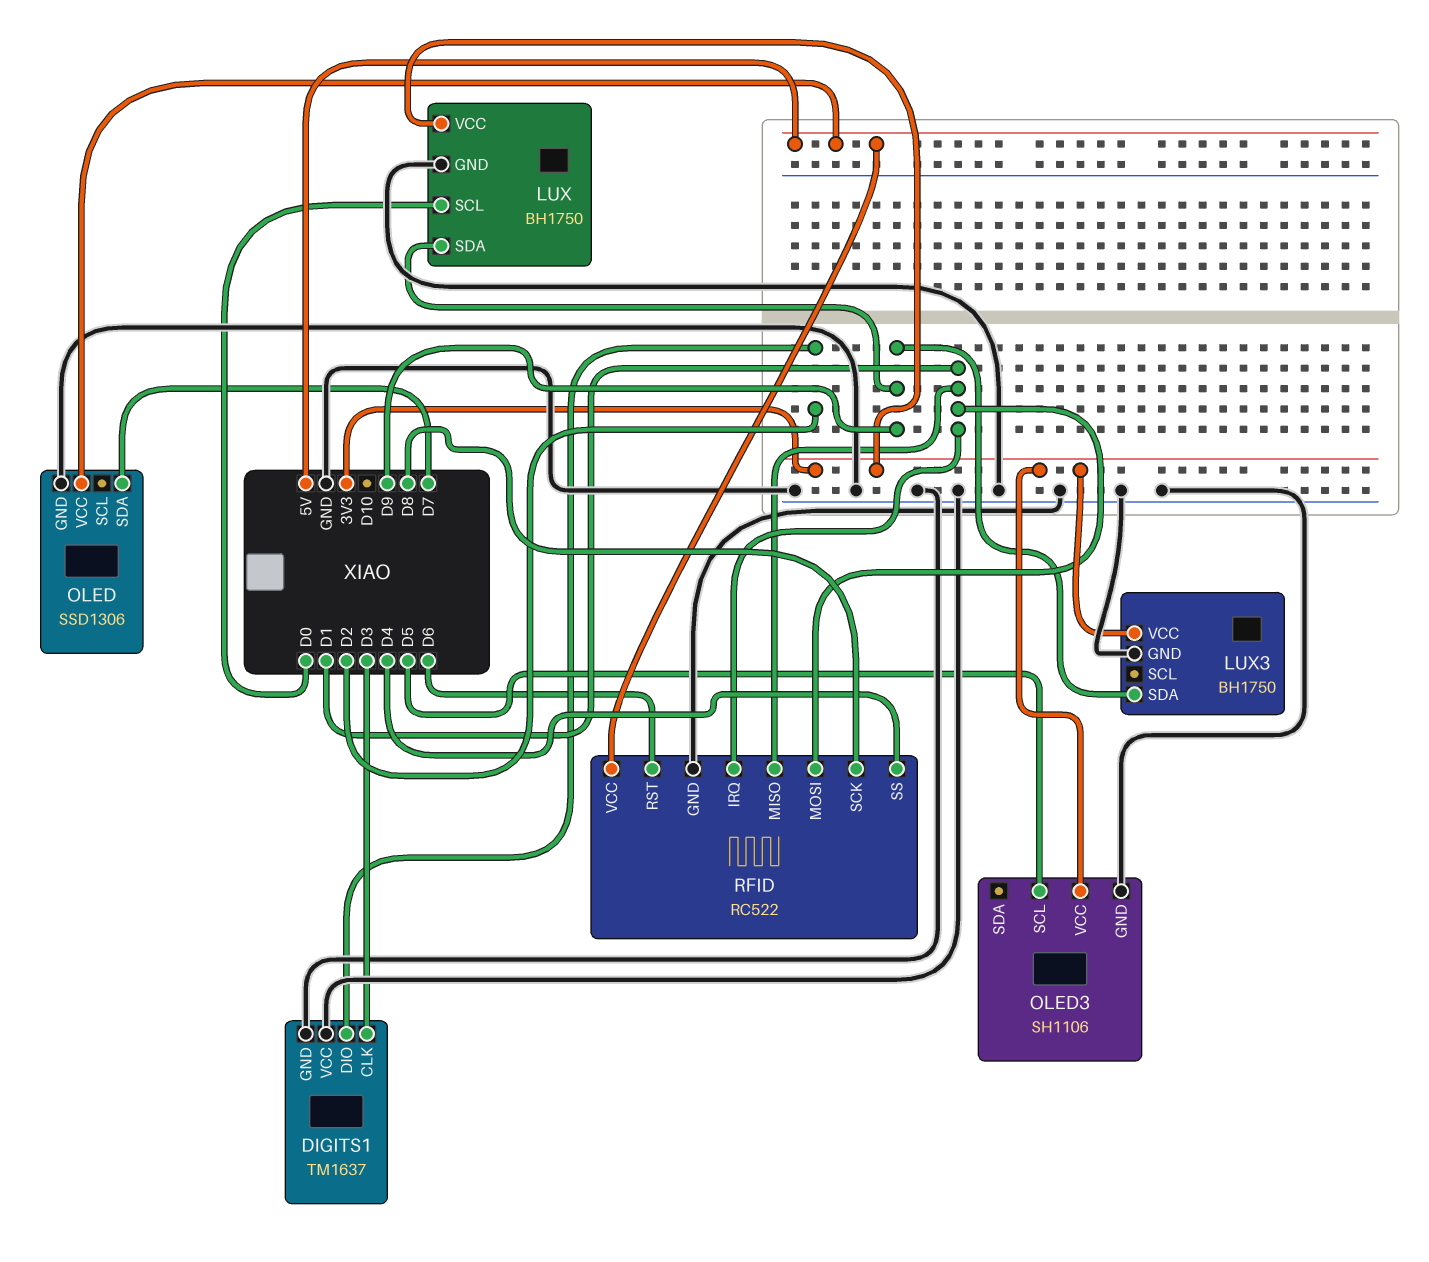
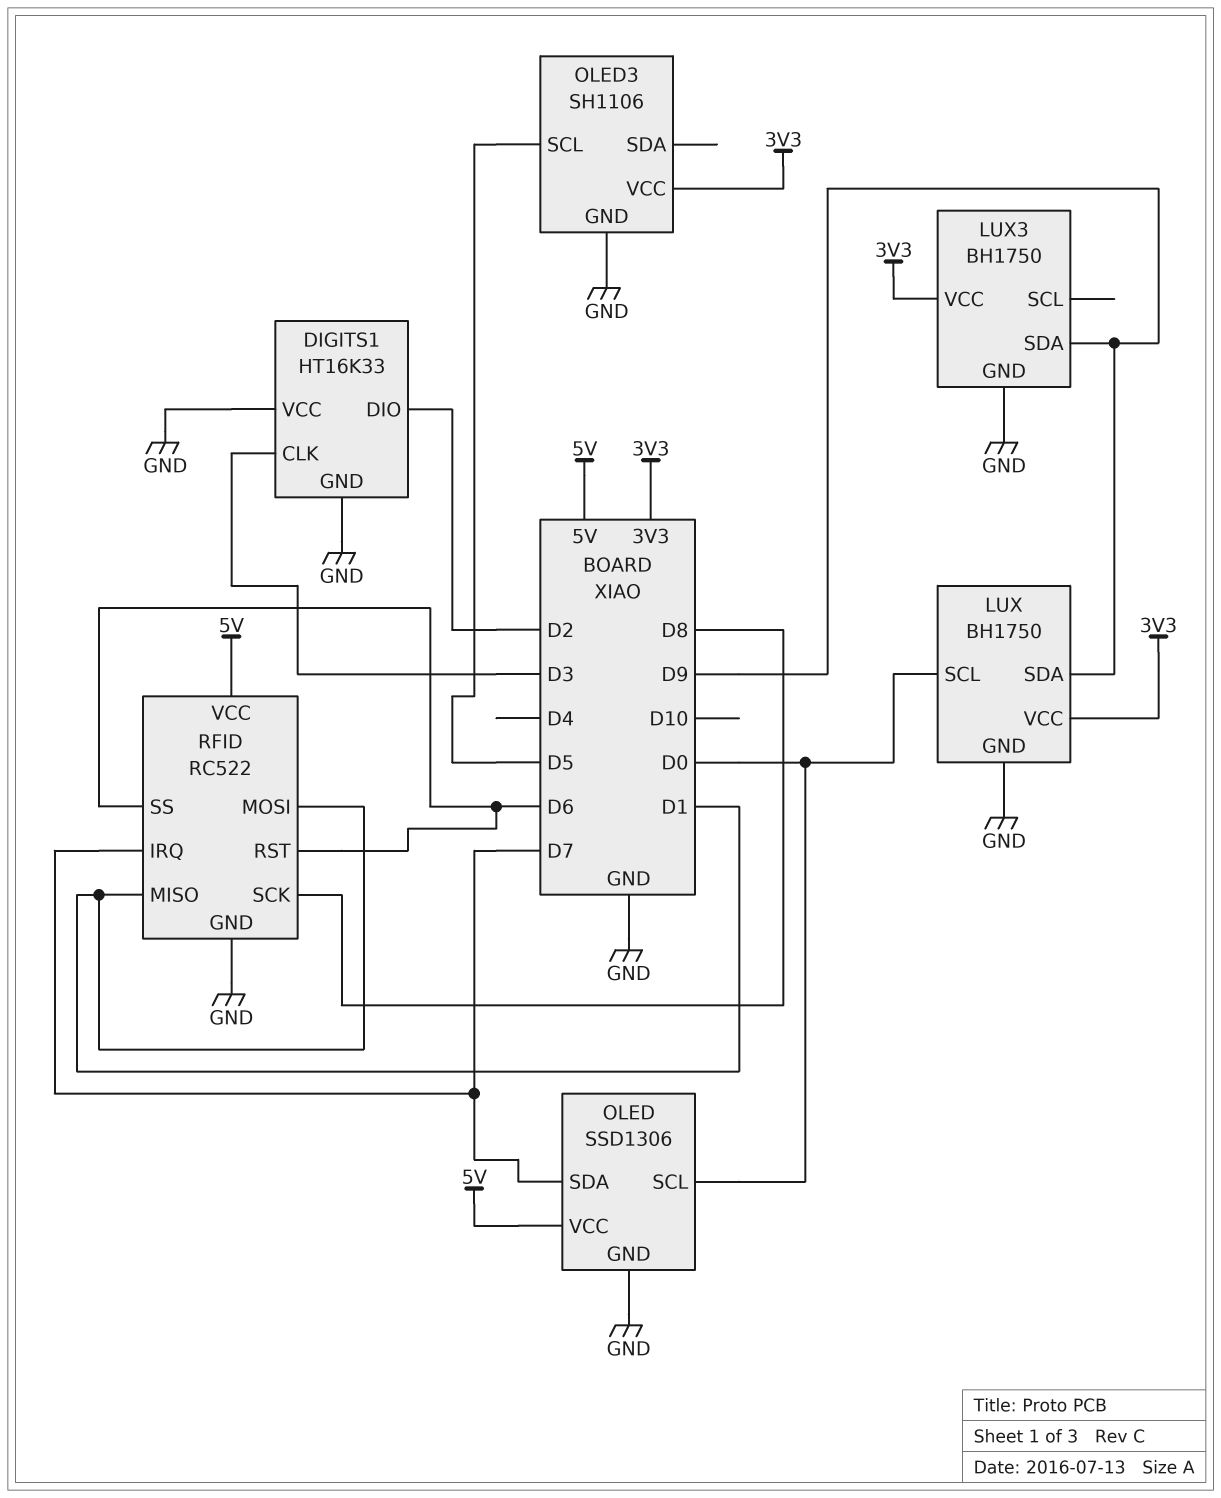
DIGITS1: TM1637 -> HT16K33
OLED pin SCL: none -> D0
RFID pin IRQ: D1 -> D7
RFID pin SS: D4 -> D6

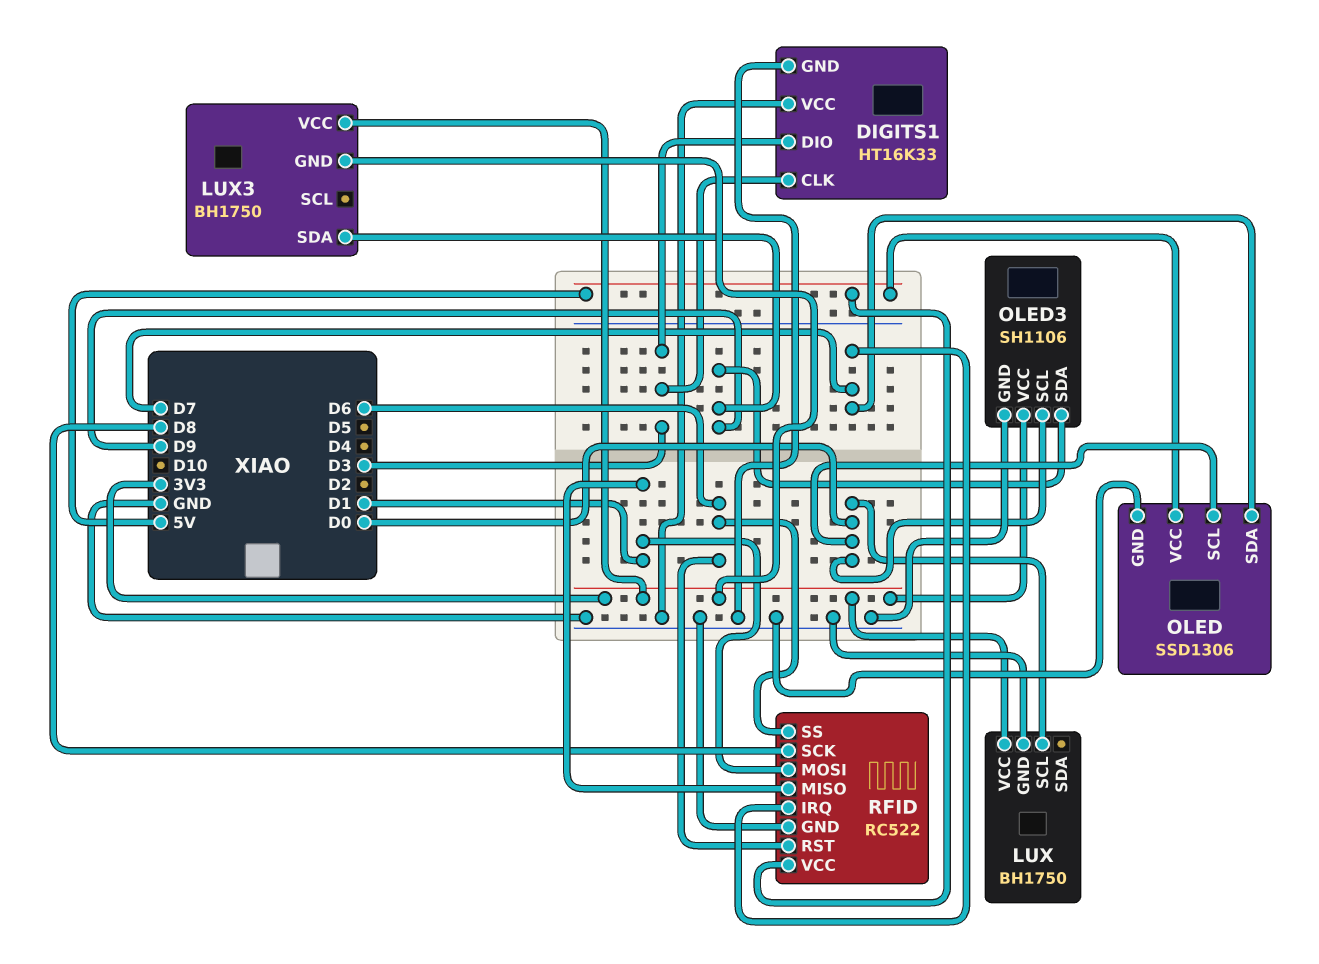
DIGITS1 pin DIO: D2 -> D3
LUX pin SDA: D9 -> none
LUX3 pin GND: GND -> 3V3
OLED3 pin SCL: D5 -> D0
OLED3 pin SDA: none -> D9

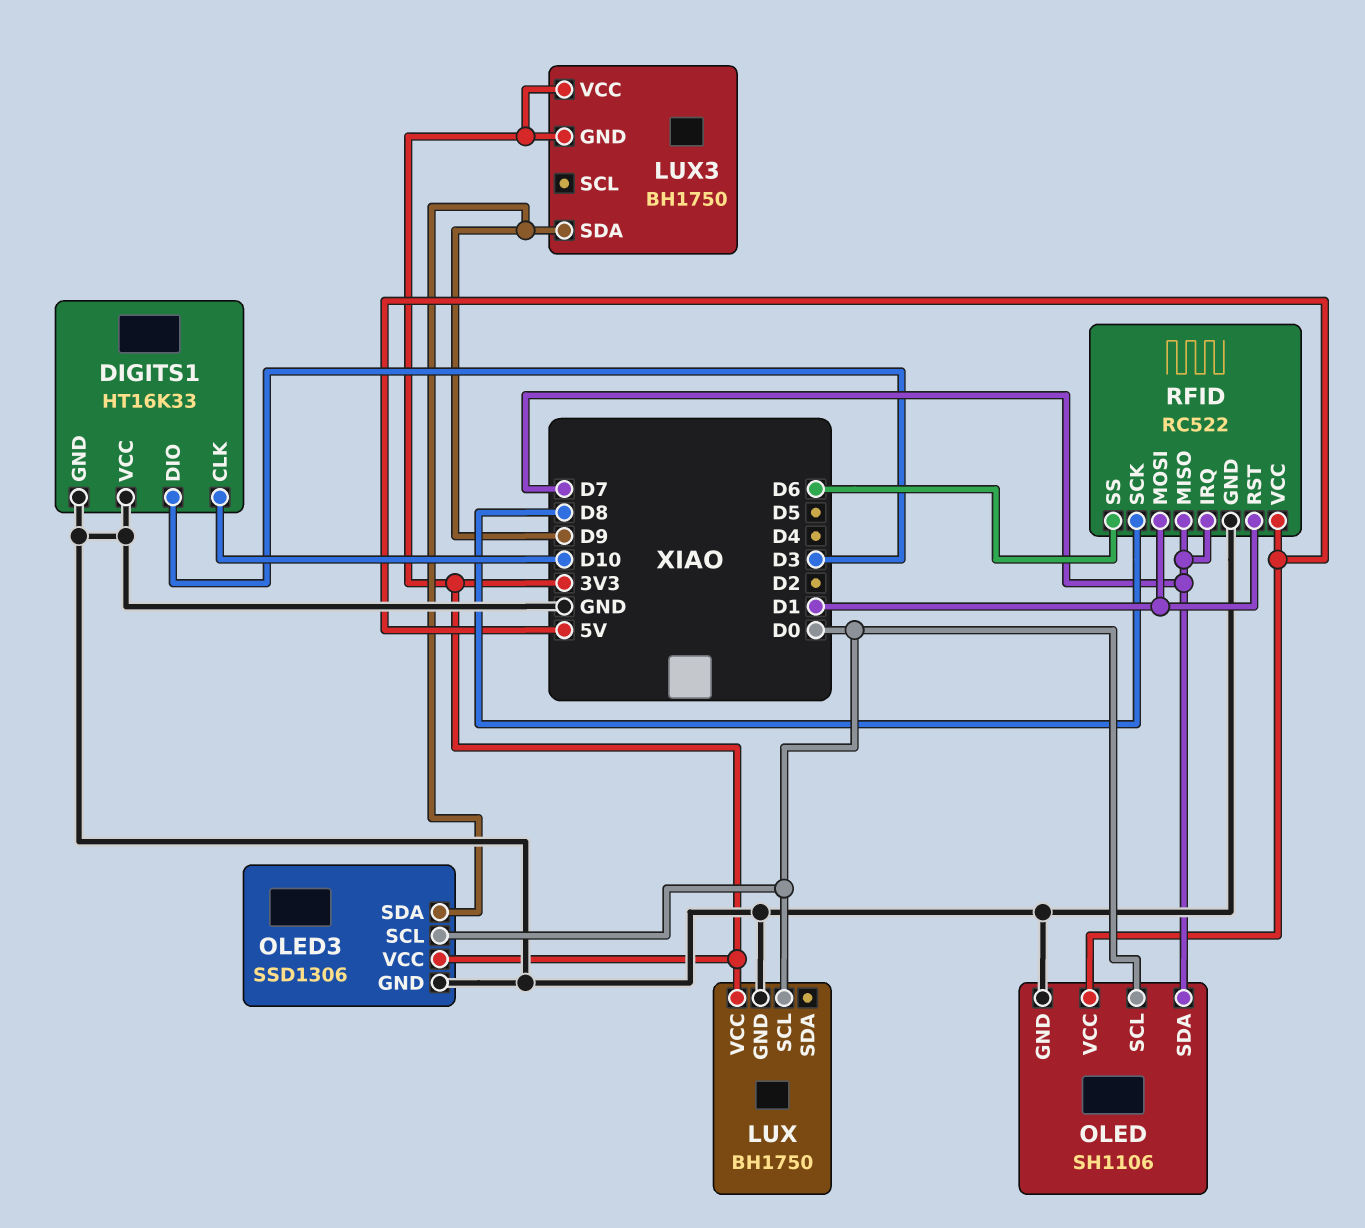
DIGITS1 pin CLK: D3 -> D10
OLED: SSD1306 -> SH1106
OLED3: SH1106 -> SSD1306
RFID pin MISO: D1 -> D7
RFID pin RST: D6 -> D1

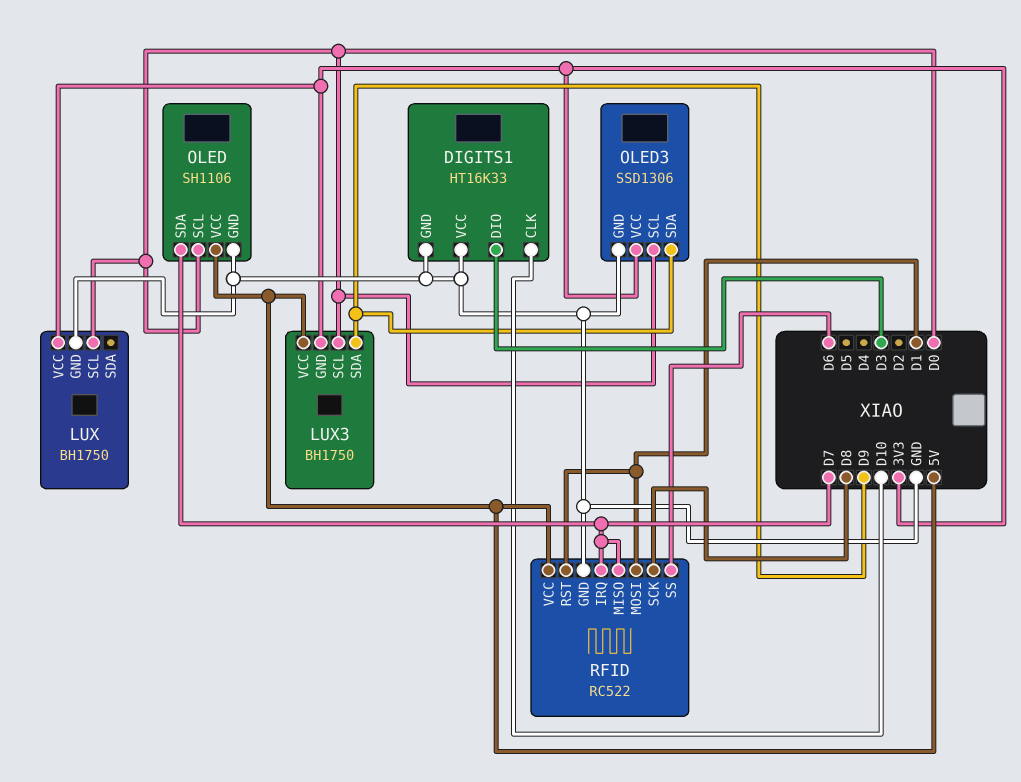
LUX3 pin SCL: none -> D0
LUX3 pin VCC: 3V3 -> 5V

